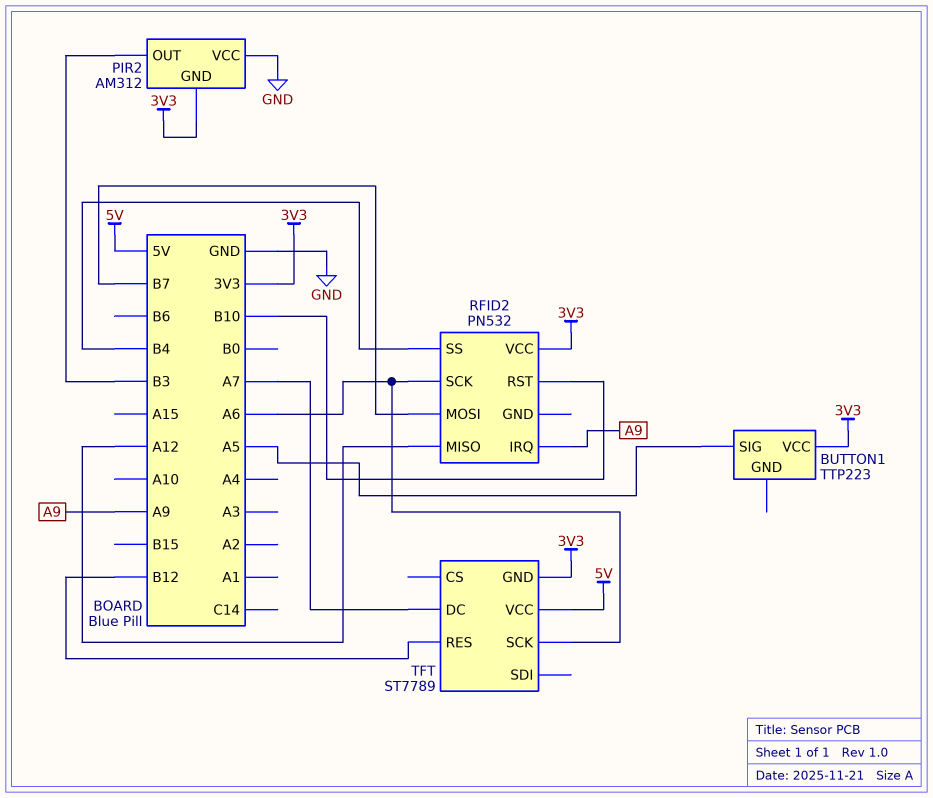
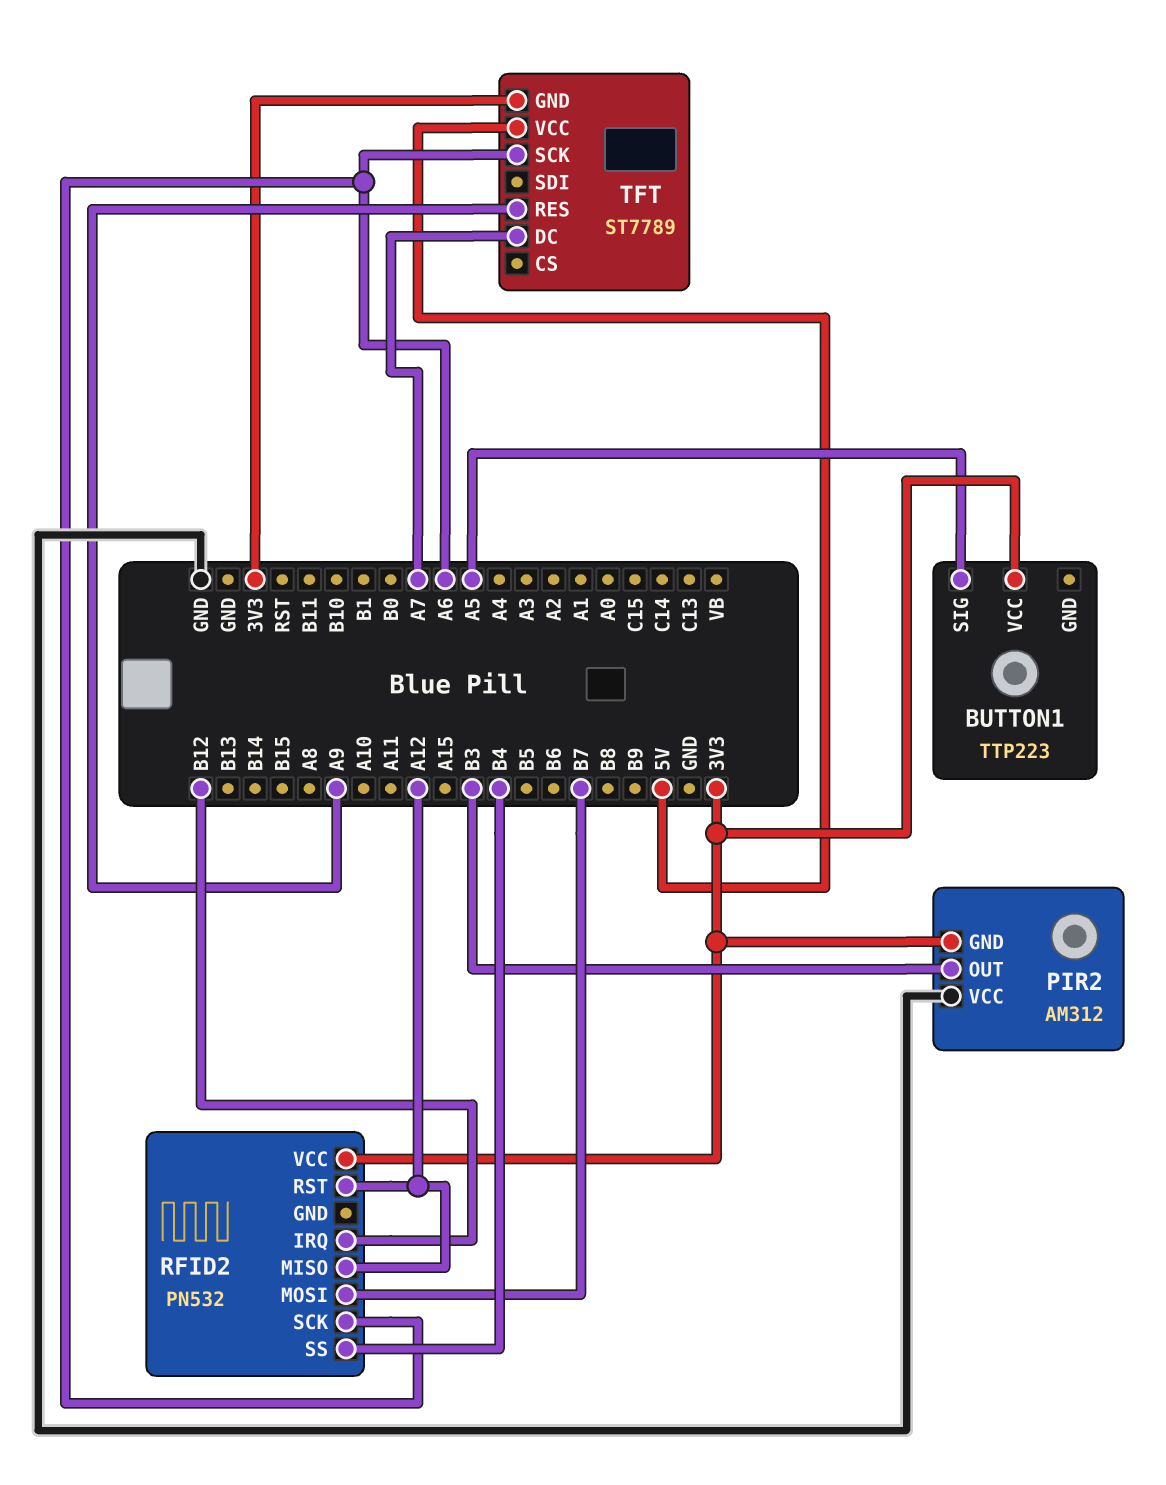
RFID2 pin IRQ: A9 -> B12
RFID2 pin RST: B10 -> A12
TFT pin RES: B12 -> A9

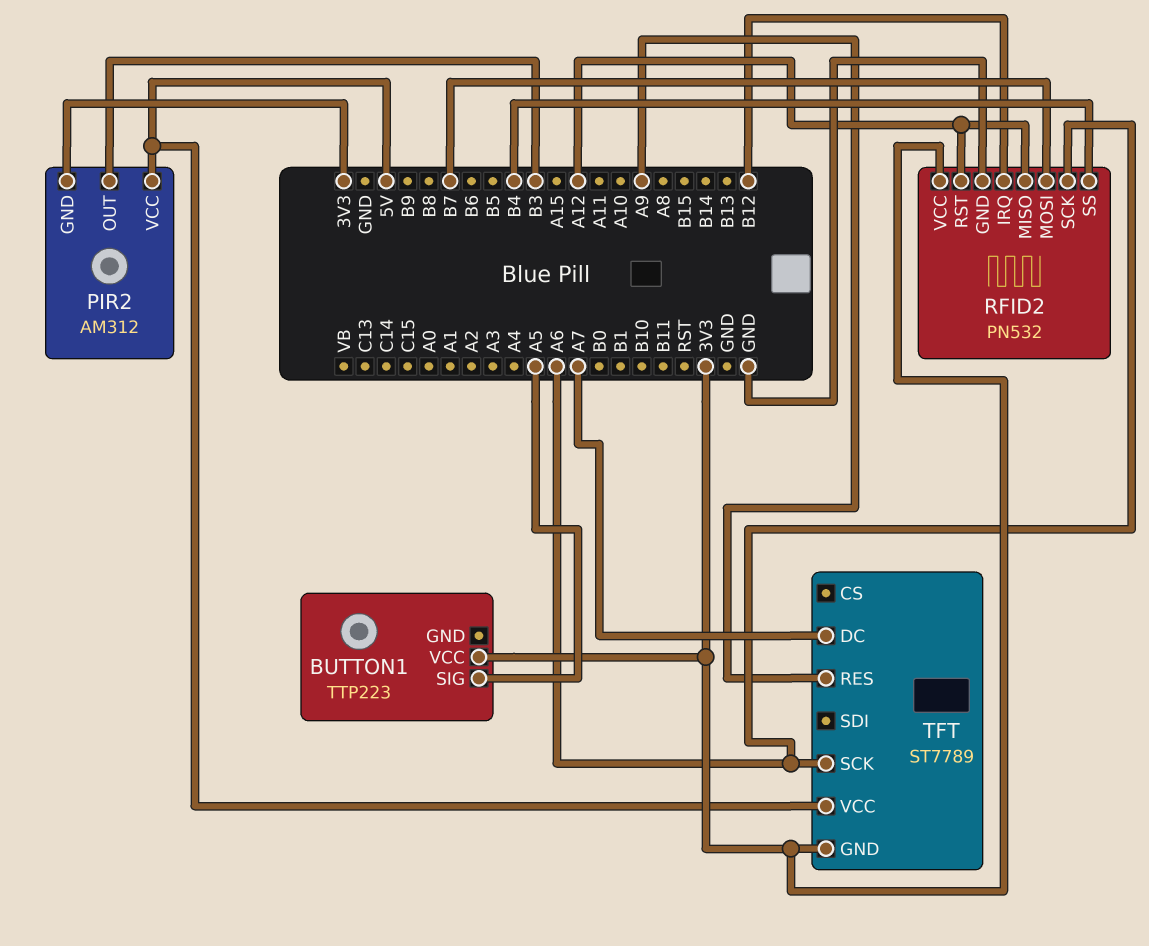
PIR2 pin VCC: GND -> 5V
RFID2 pin GND: none -> GND

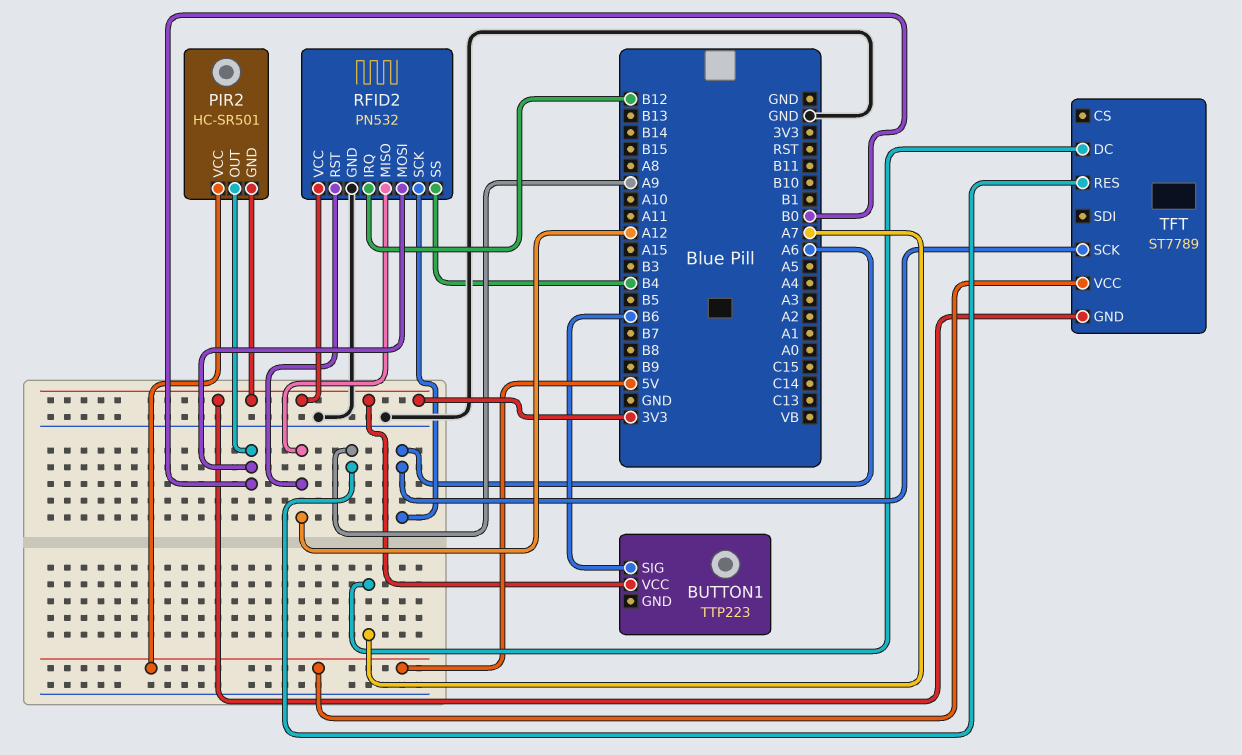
BUTTON1 pin SIG: A5 -> B6
PIR2: AM312 -> HC-SR501
PIR2 pin OUT: B3 -> B0
RFID2 pin MOSI: B7 -> B0

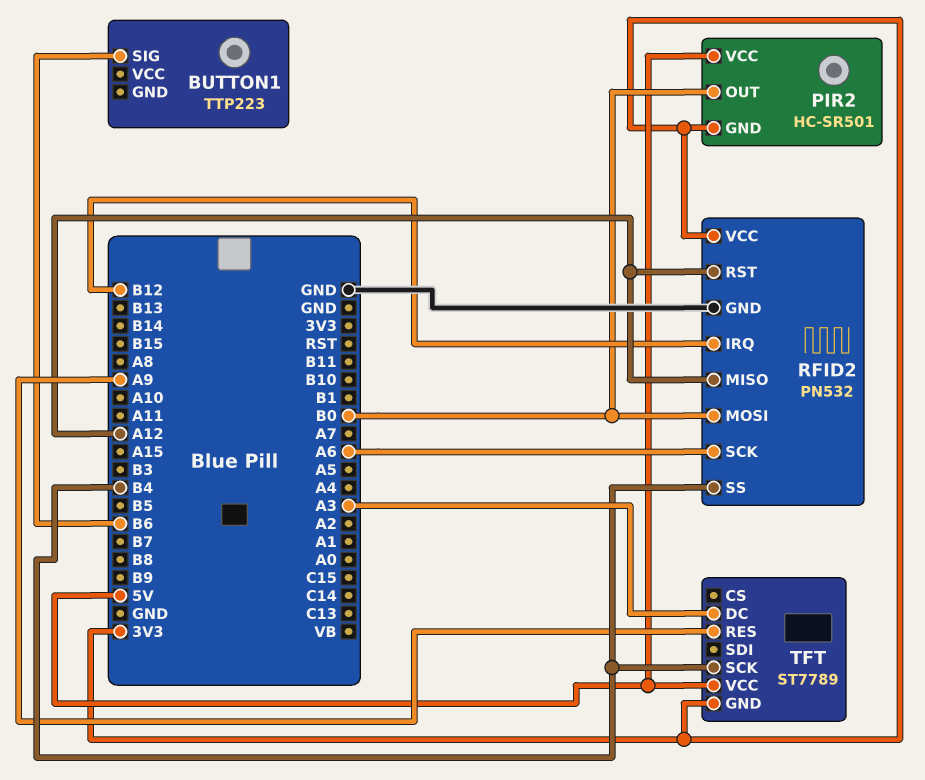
BUTTON1 pin VCC: 3V3 -> none
TFT pin DC: A7 -> A3
TFT pin SCK: A6 -> B4

